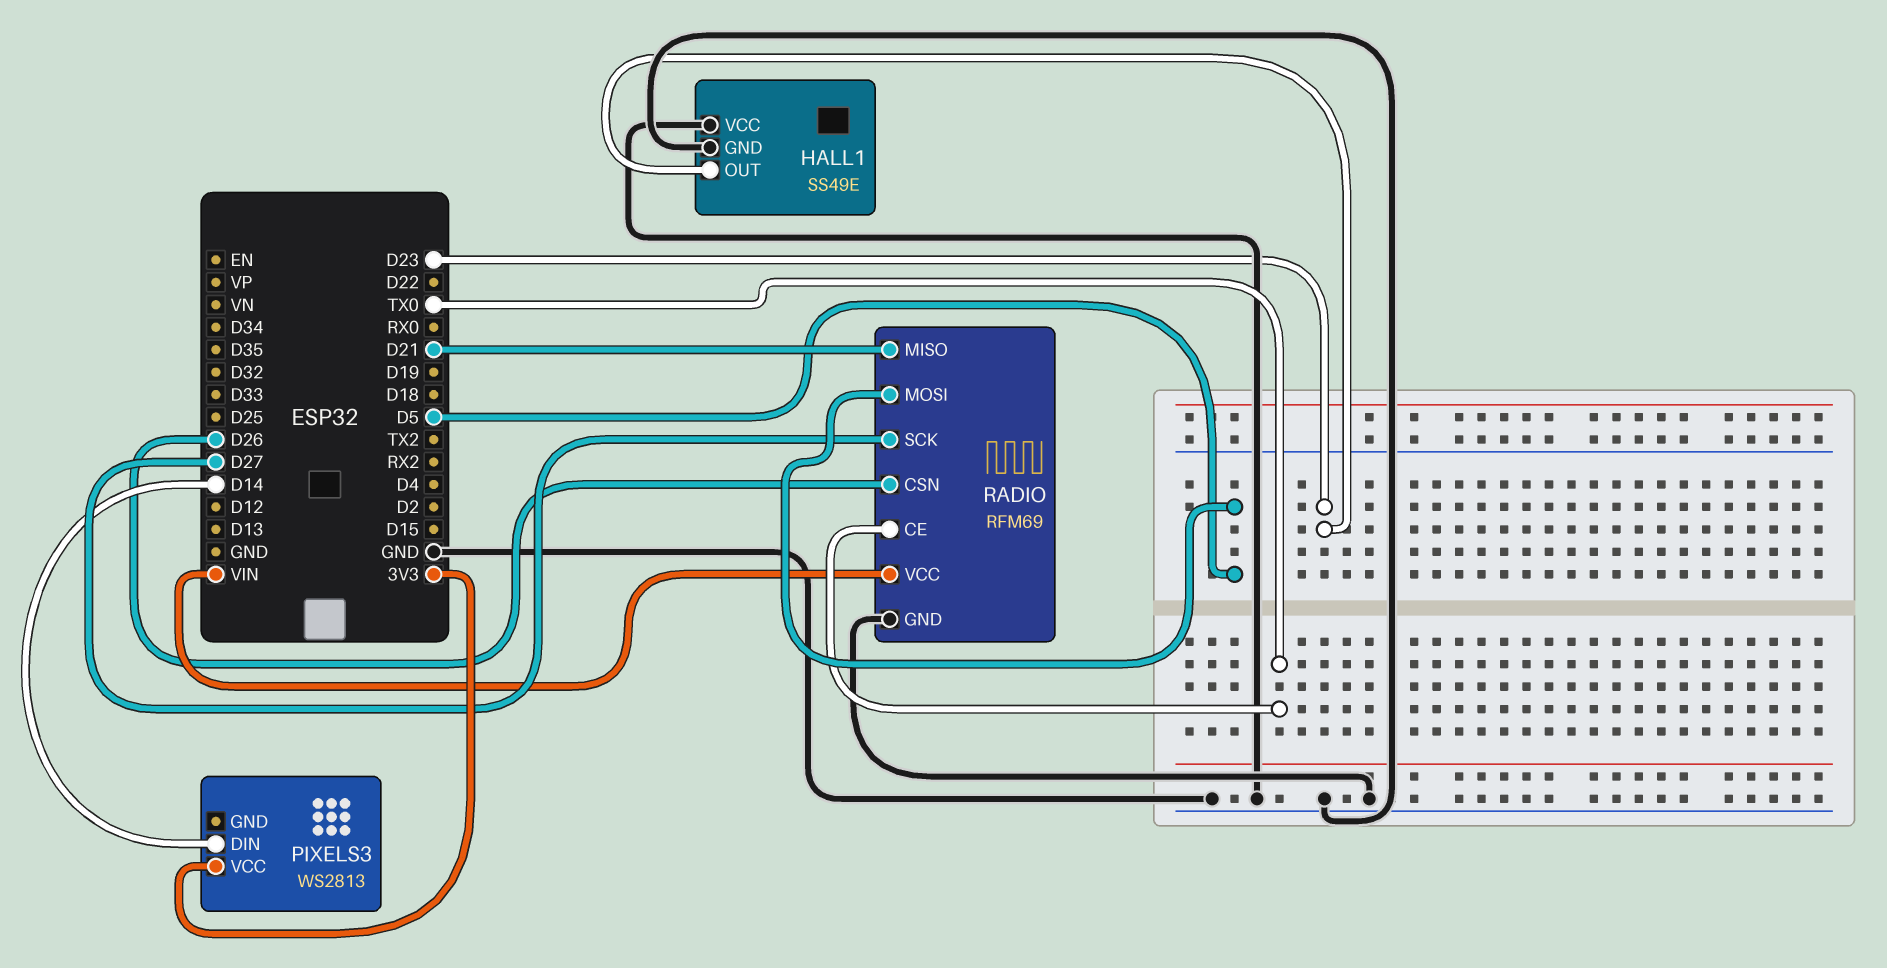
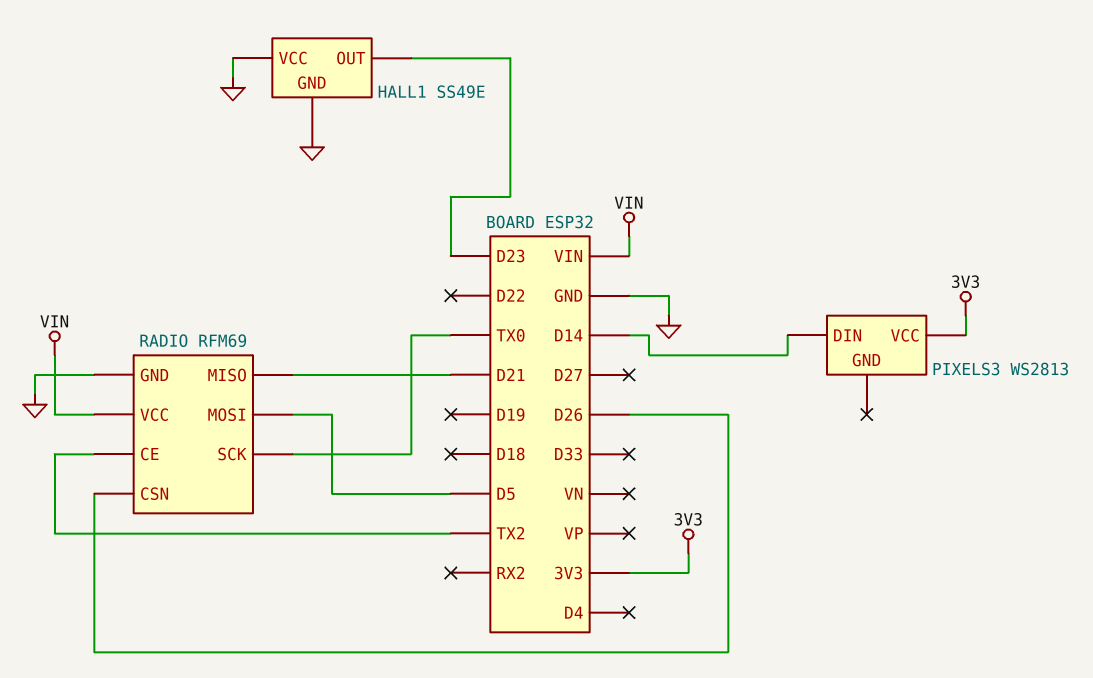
RADIO pin CE: TX0 -> TX2
RADIO pin SCK: D27 -> TX0

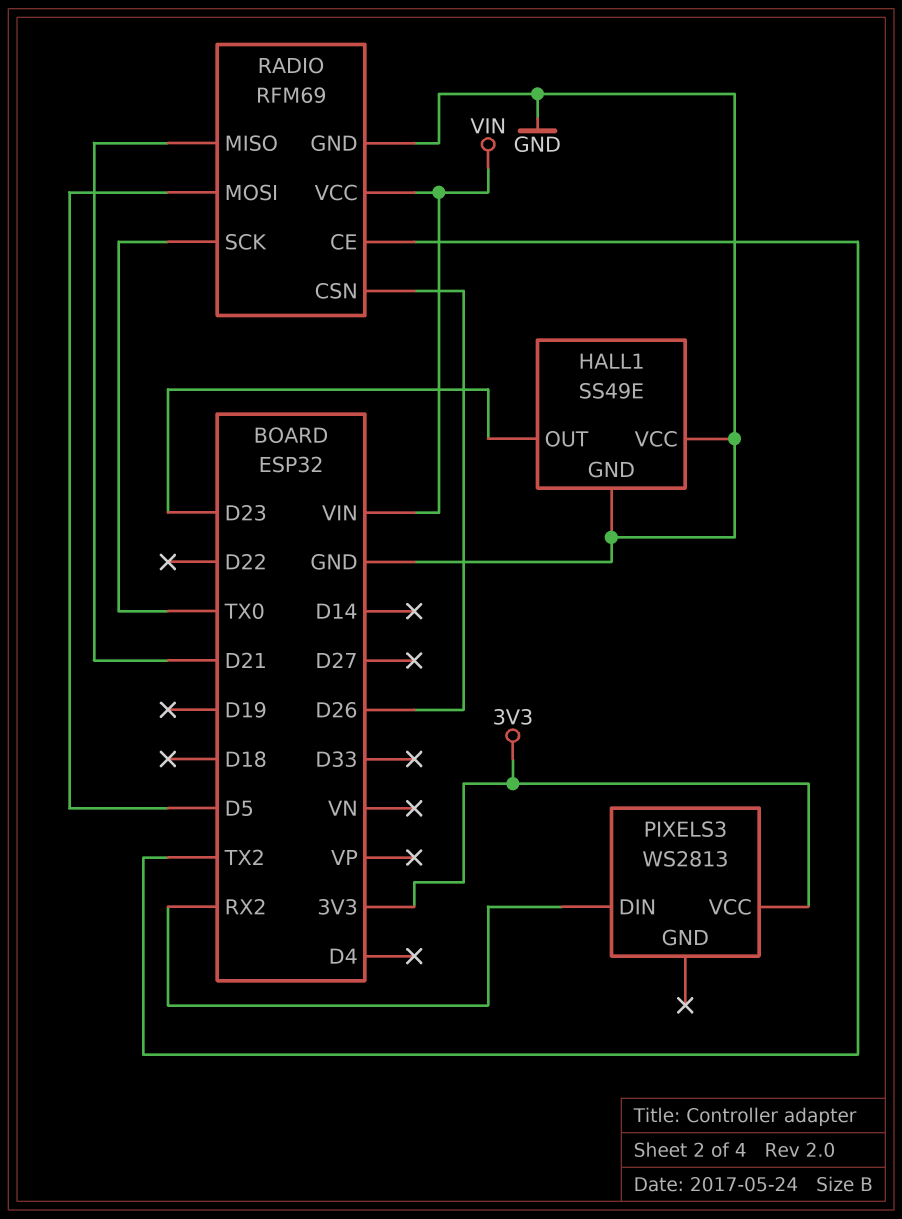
PIXELS3 pin DIN: D14 -> RX2

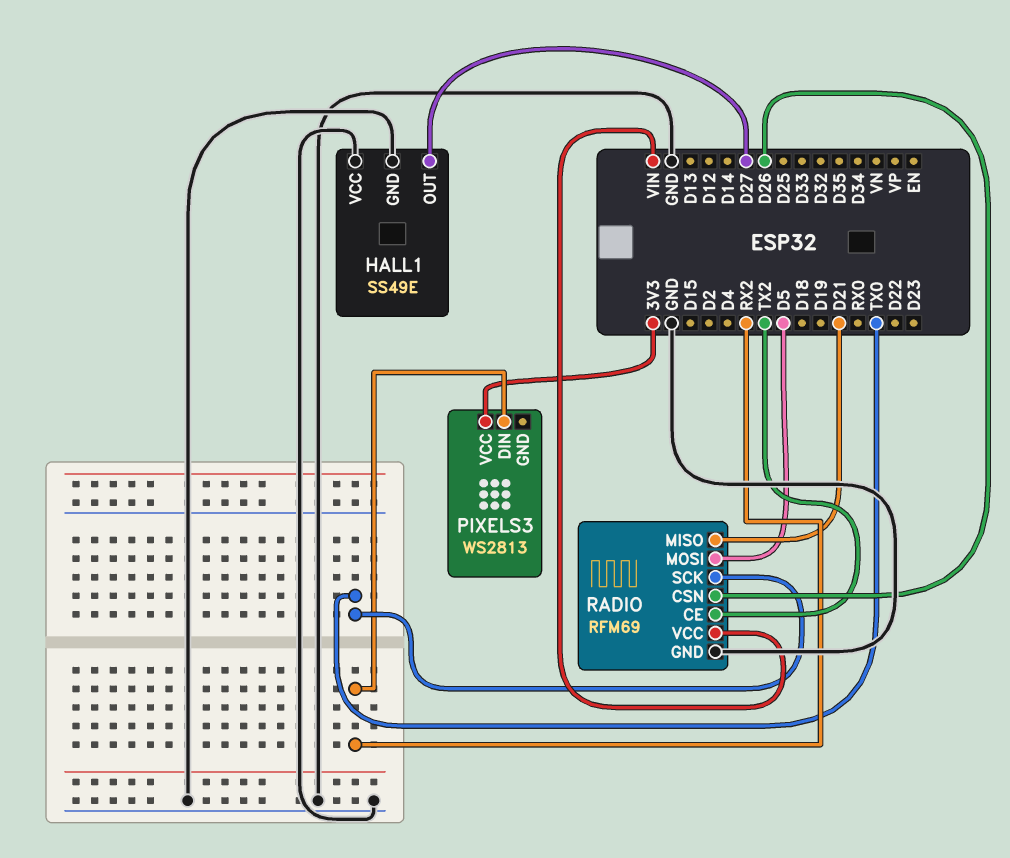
HALL1 pin OUT: D23 -> D27

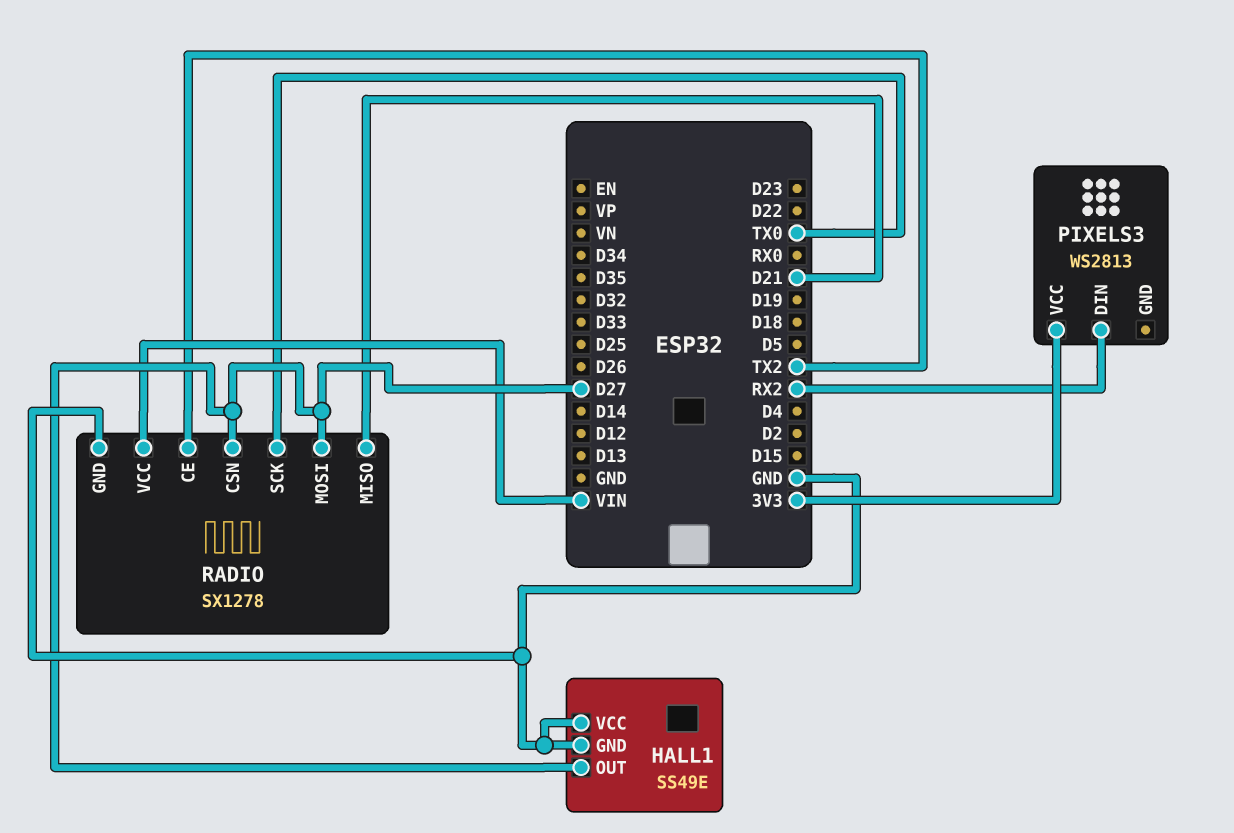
RADIO: RFM69 -> SX1278
RADIO pin CSN: D26 -> D27
RADIO pin MOSI: D5 -> D27

